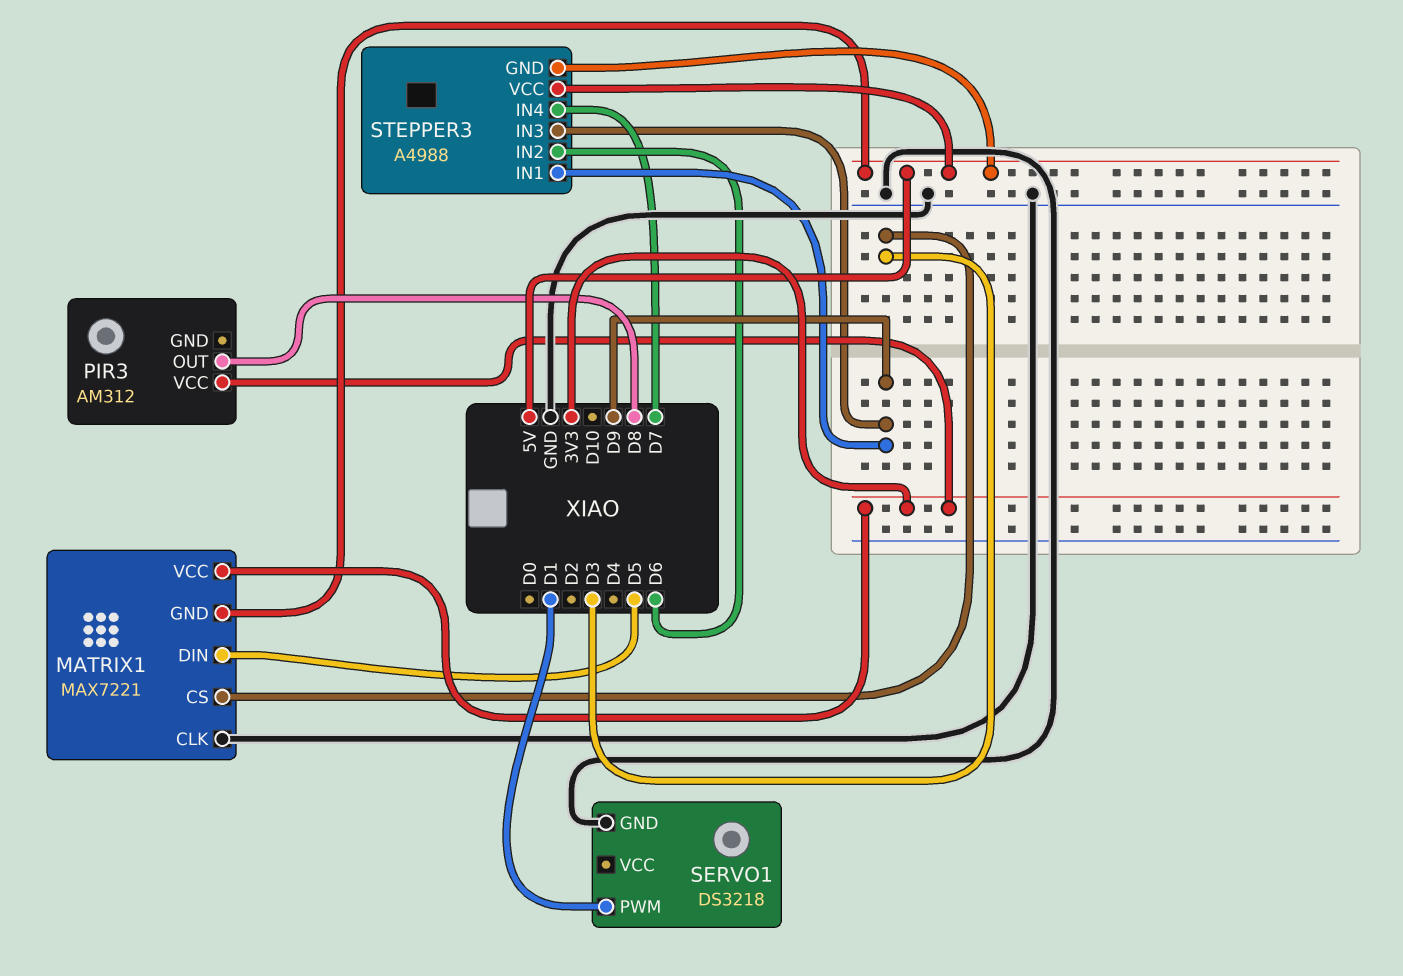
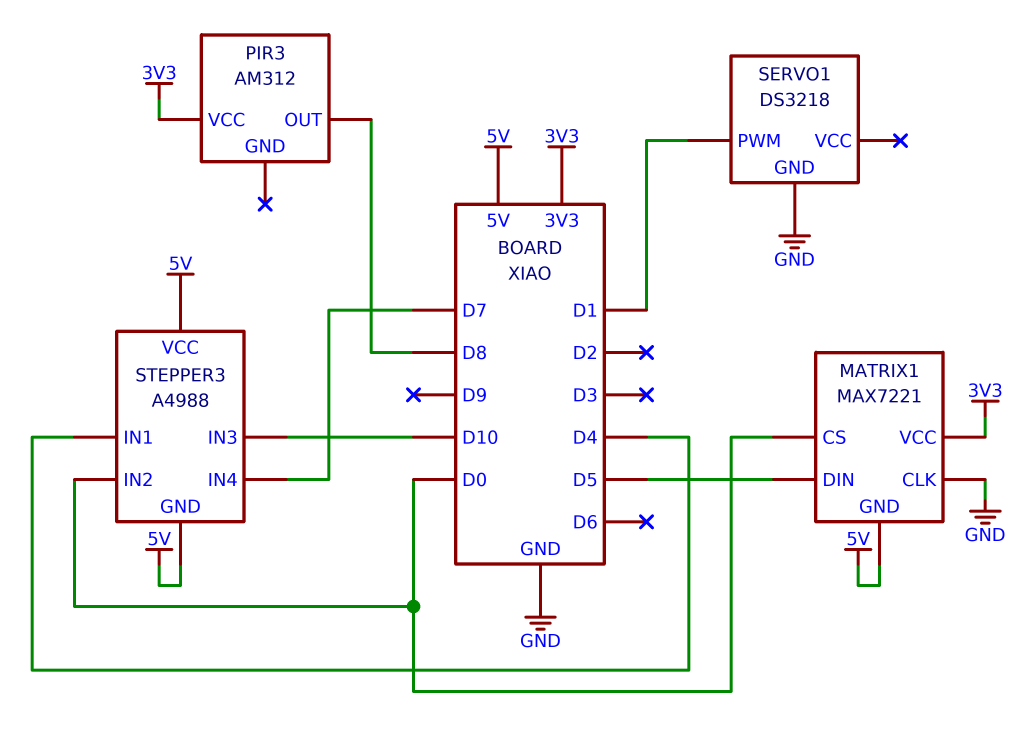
MATRIX1 pin CS: D3 -> D0
STEPPER3 pin IN1: D9 -> D4
STEPPER3 pin IN2: D6 -> D0
STEPPER3 pin IN3: D9 -> D10

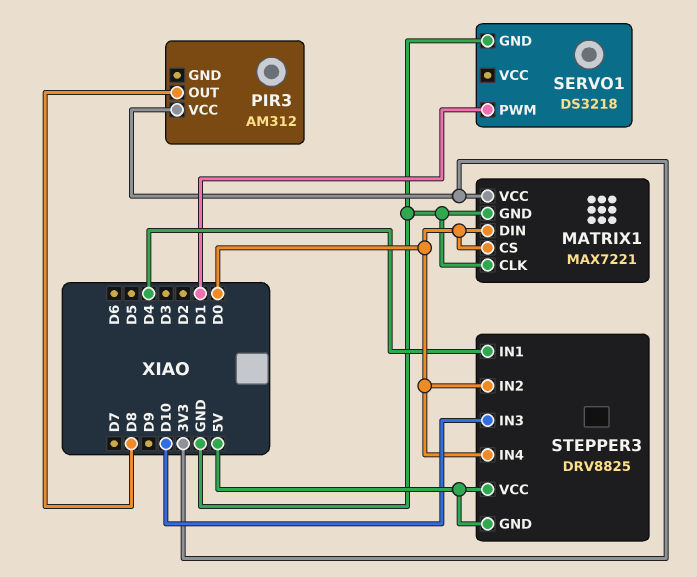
MATRIX1 pin DIN: D5 -> D0
MATRIX1 pin GND: 5V -> GND
STEPPER3: A4988 -> DRV8825
STEPPER3 pin IN4: D7 -> D0

